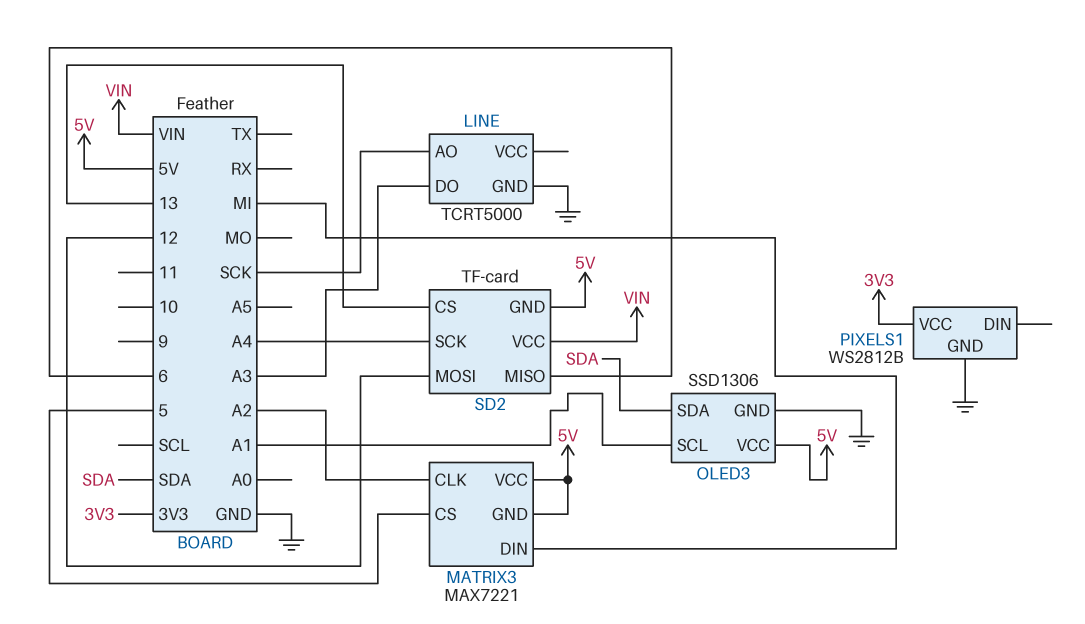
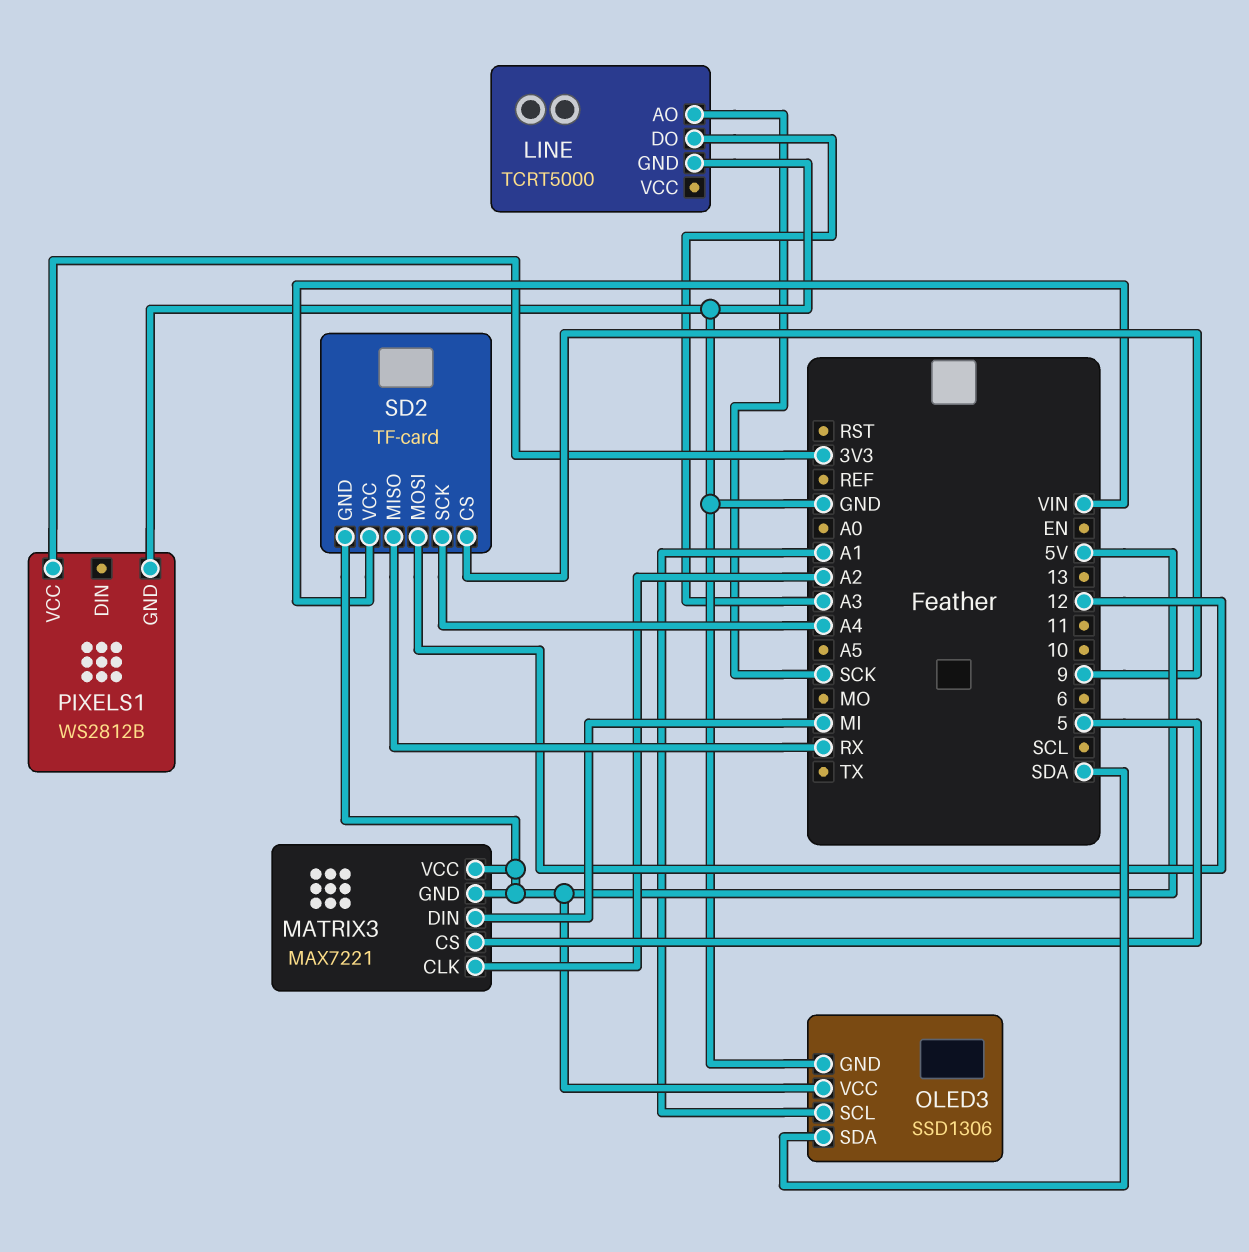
SD2 pin CS: 13 -> 9
SD2 pin MISO: 6 -> RX

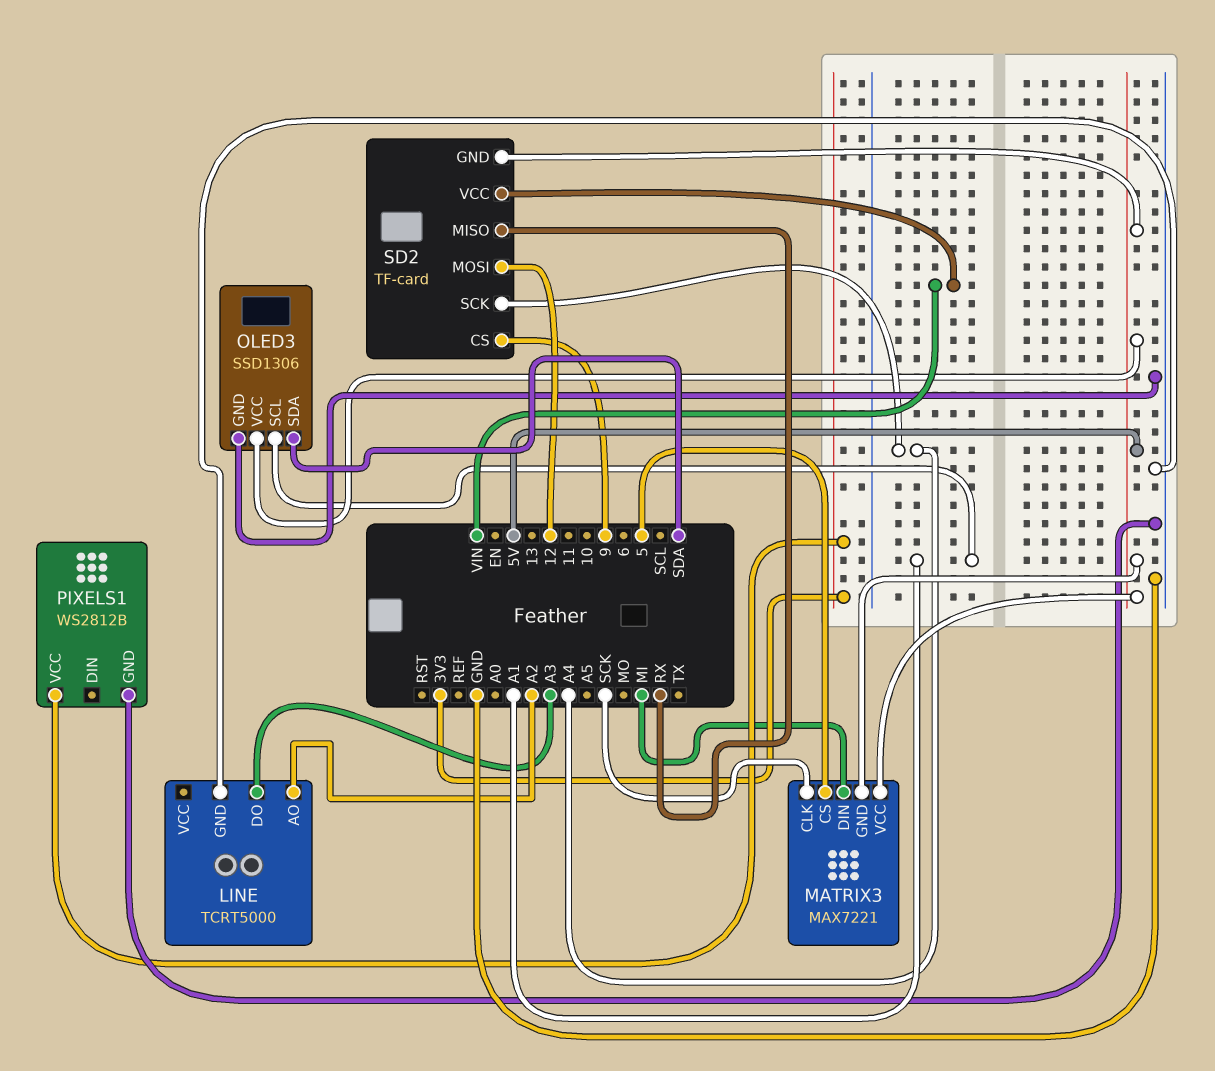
LINE pin AO: SCK -> A2
MATRIX3 pin CLK: A2 -> SCK

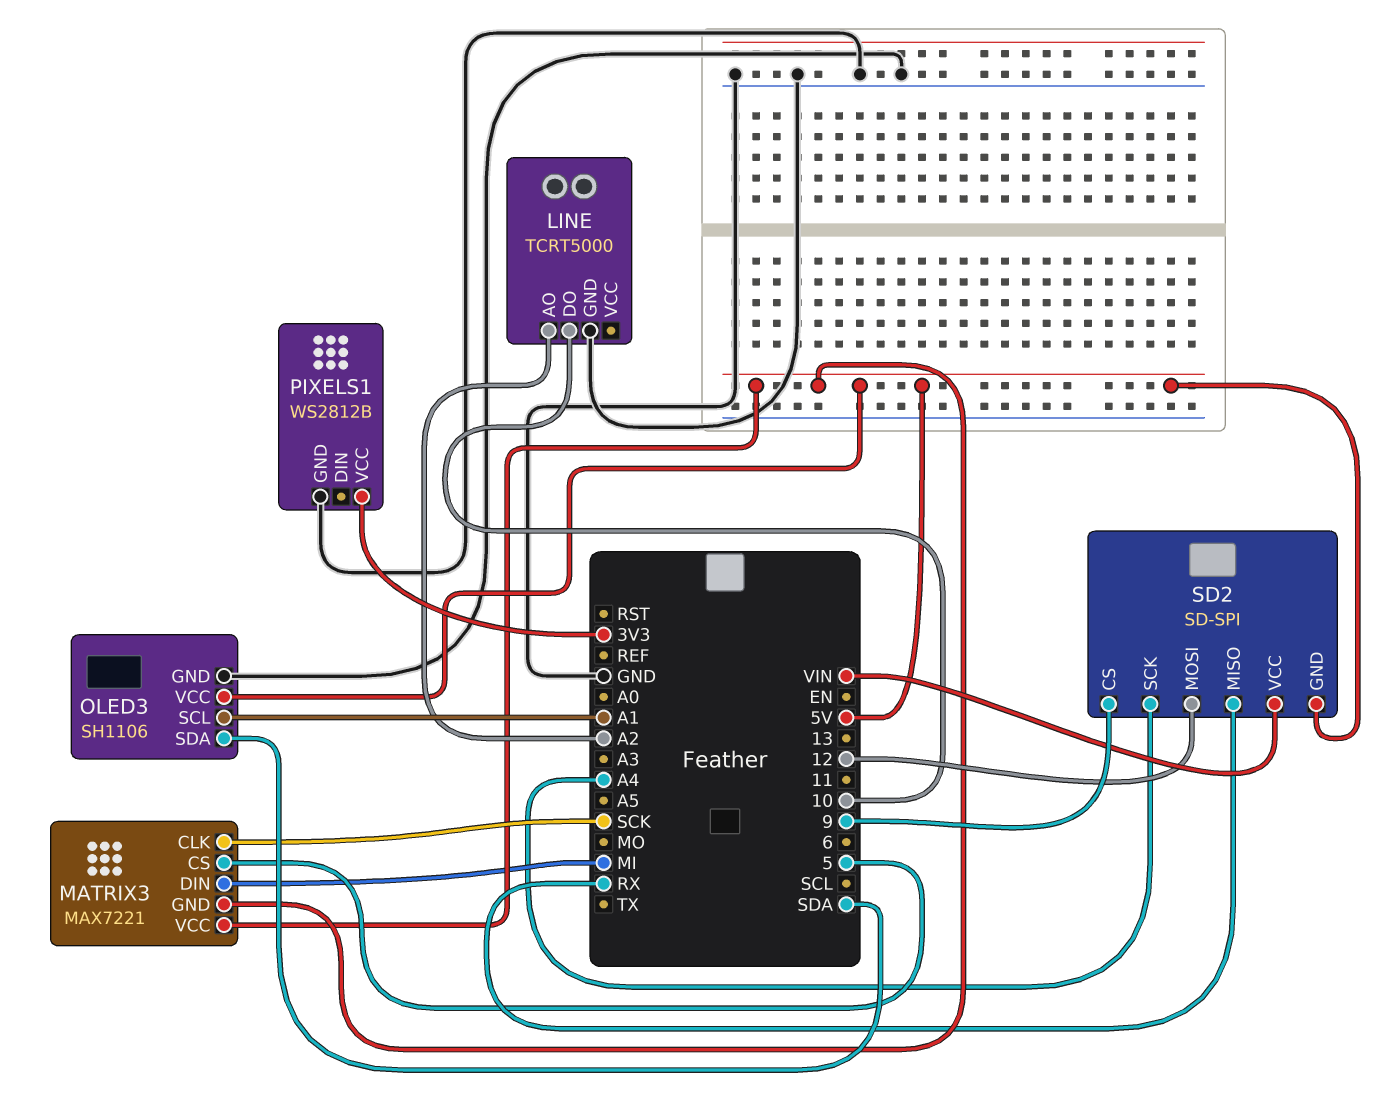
LINE pin DO: A3 -> 10
OLED3: SSD1306 -> SH1106
SD2: TF-card -> SD-SPI

